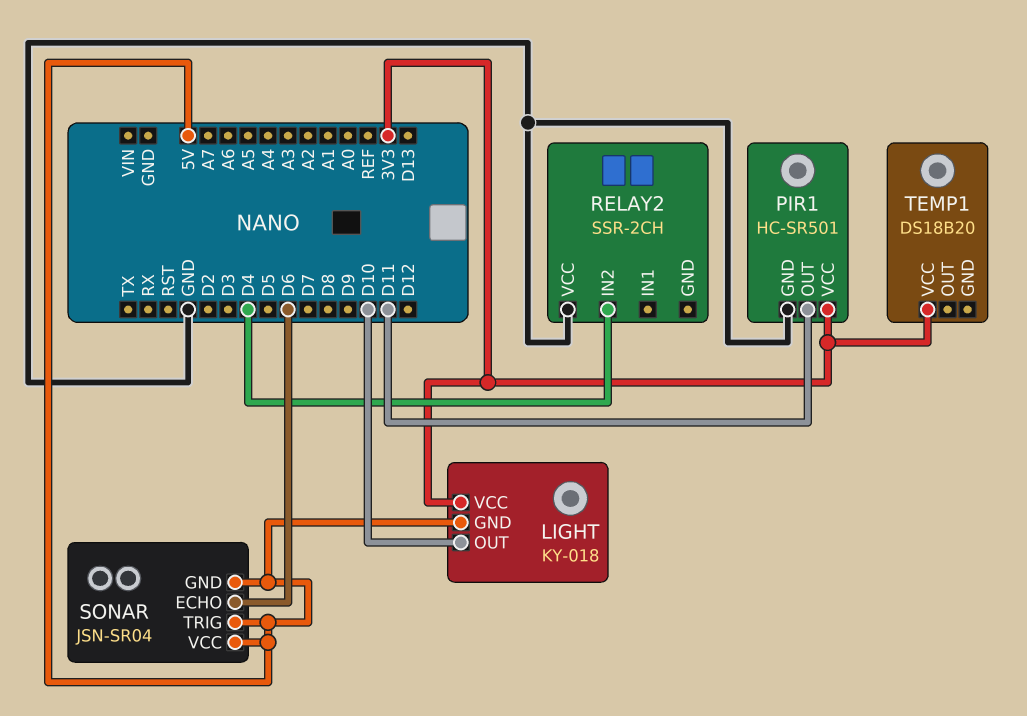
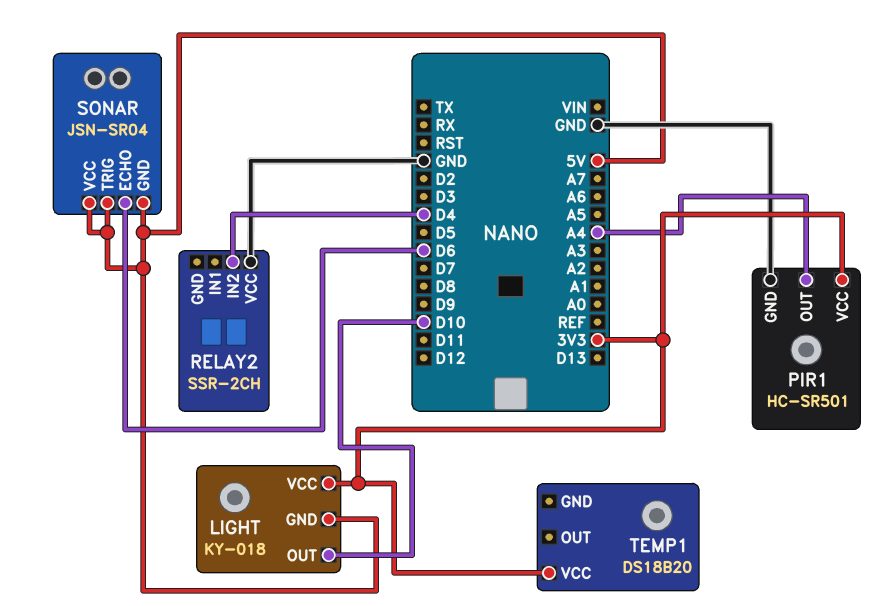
PIR1 pin OUT: D11 -> A4

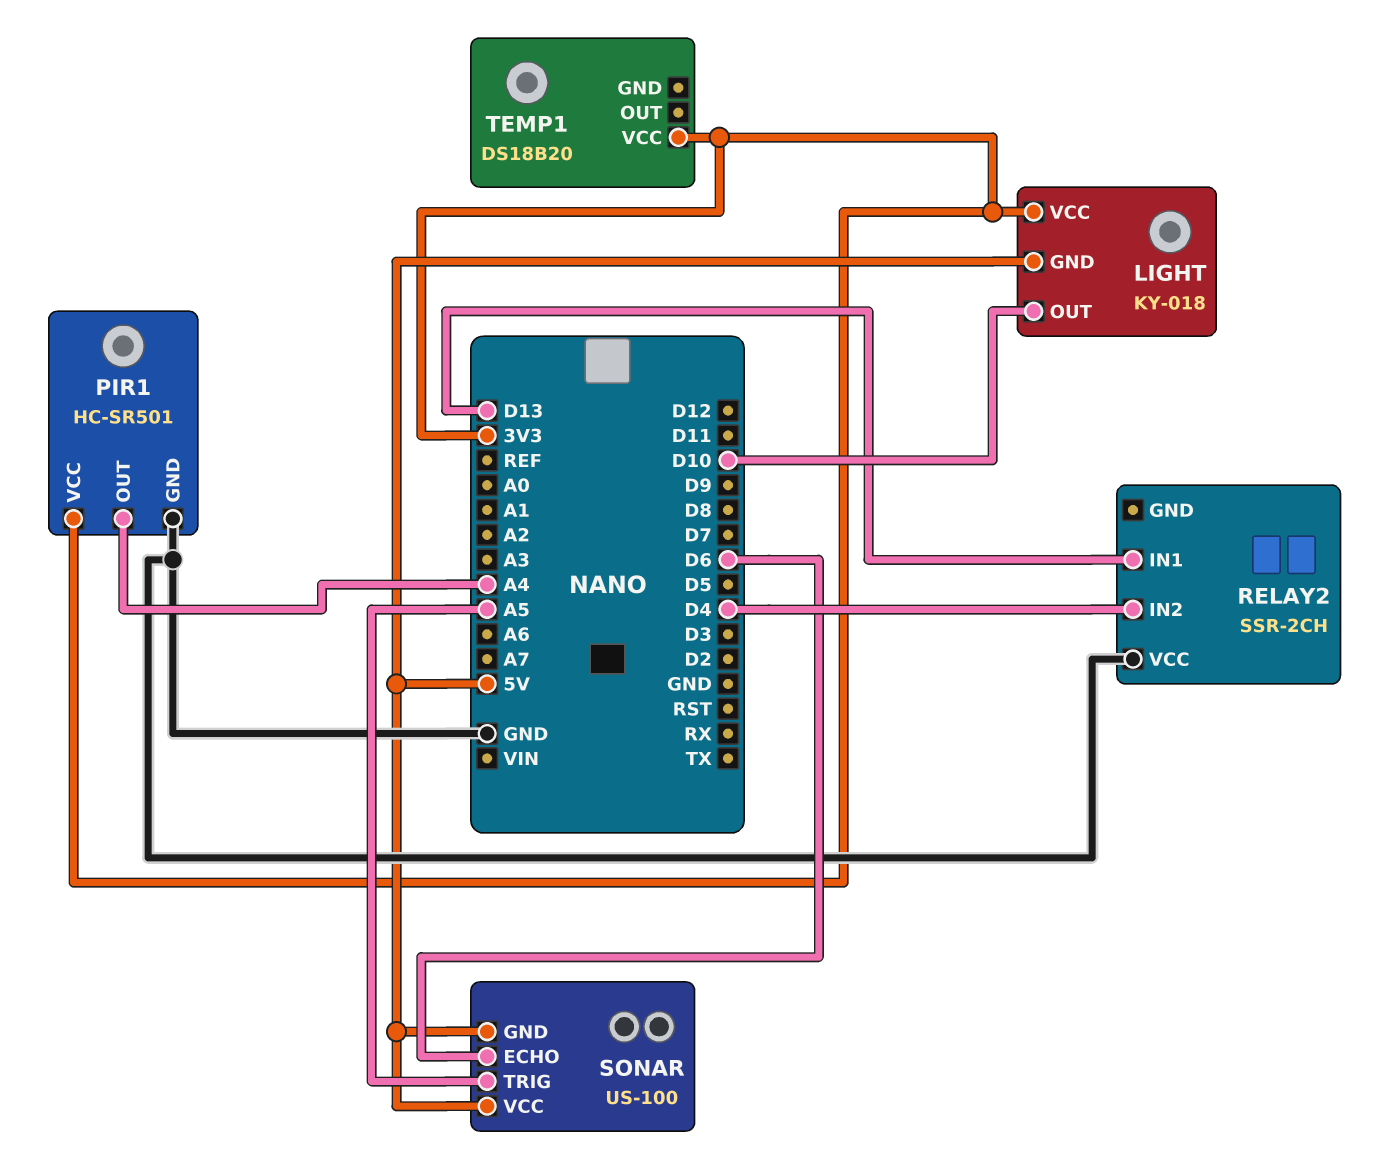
RELAY2 pin IN1: none -> D13
SONAR: JSN-SR04 -> US-100
SONAR pin TRIG: 5V -> A5

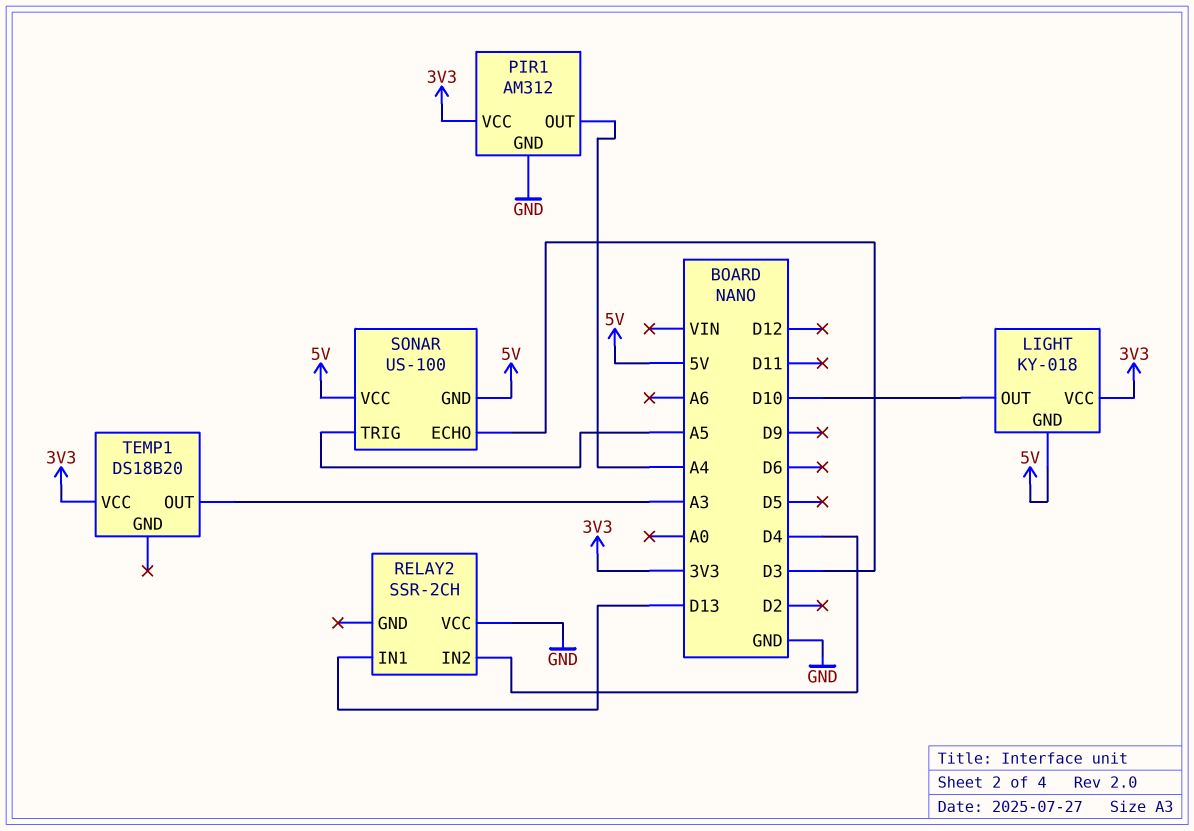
PIR1: HC-SR501 -> AM312
SONAR pin ECHO: D6 -> D3
TEMP1 pin OUT: none -> A3

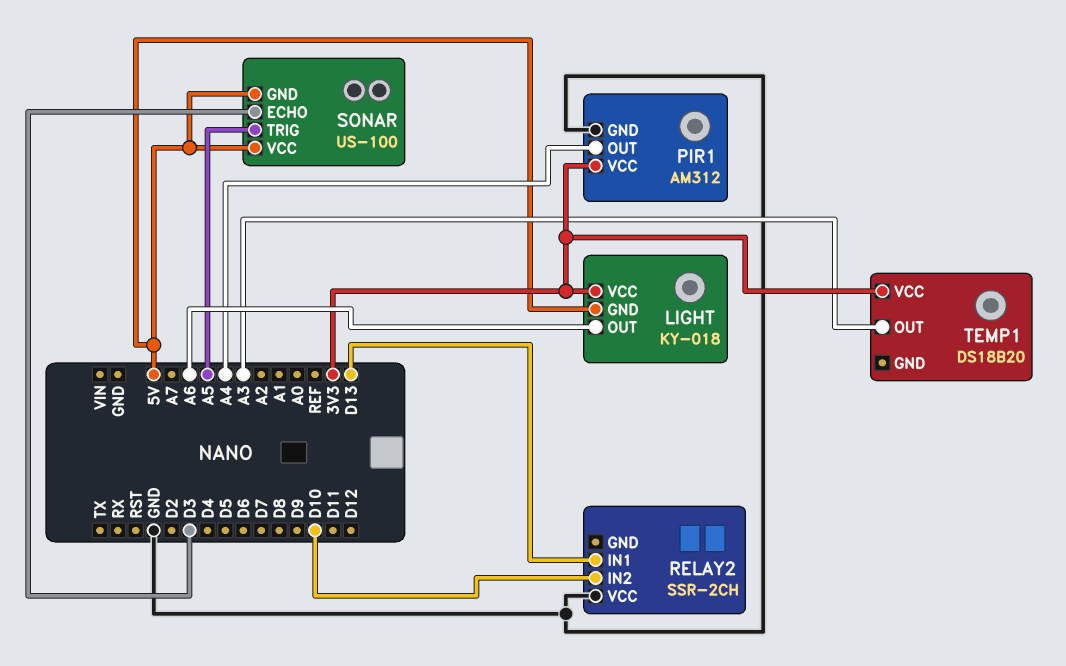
LIGHT pin OUT: D10 -> A6
RELAY2 pin IN2: D4 -> D10

